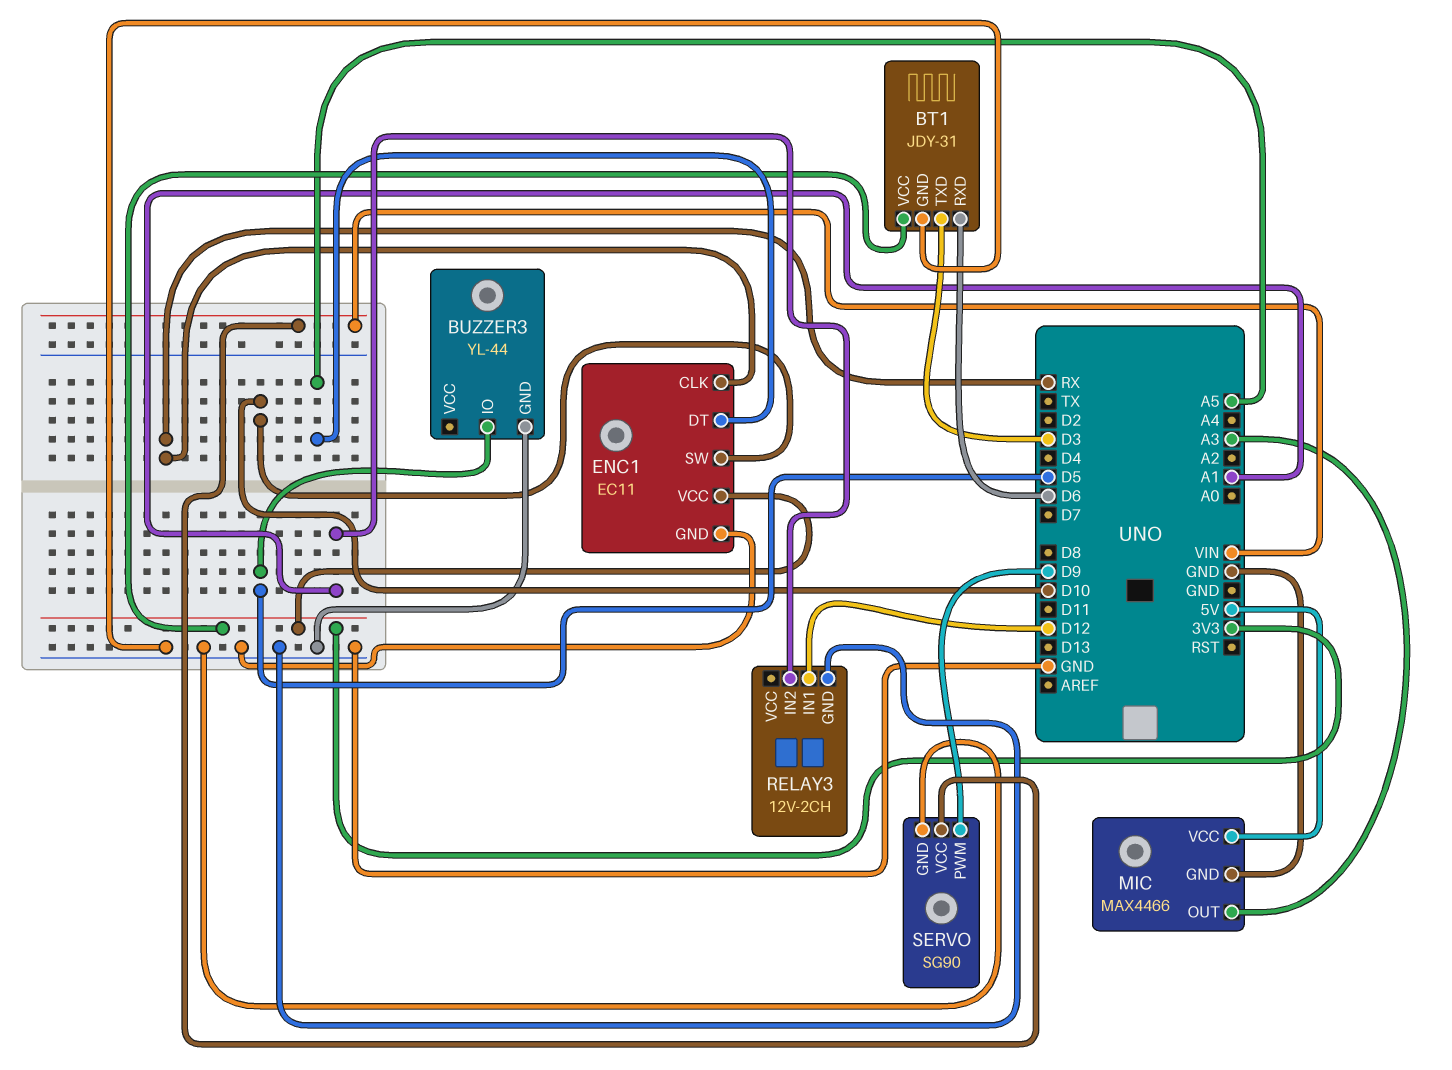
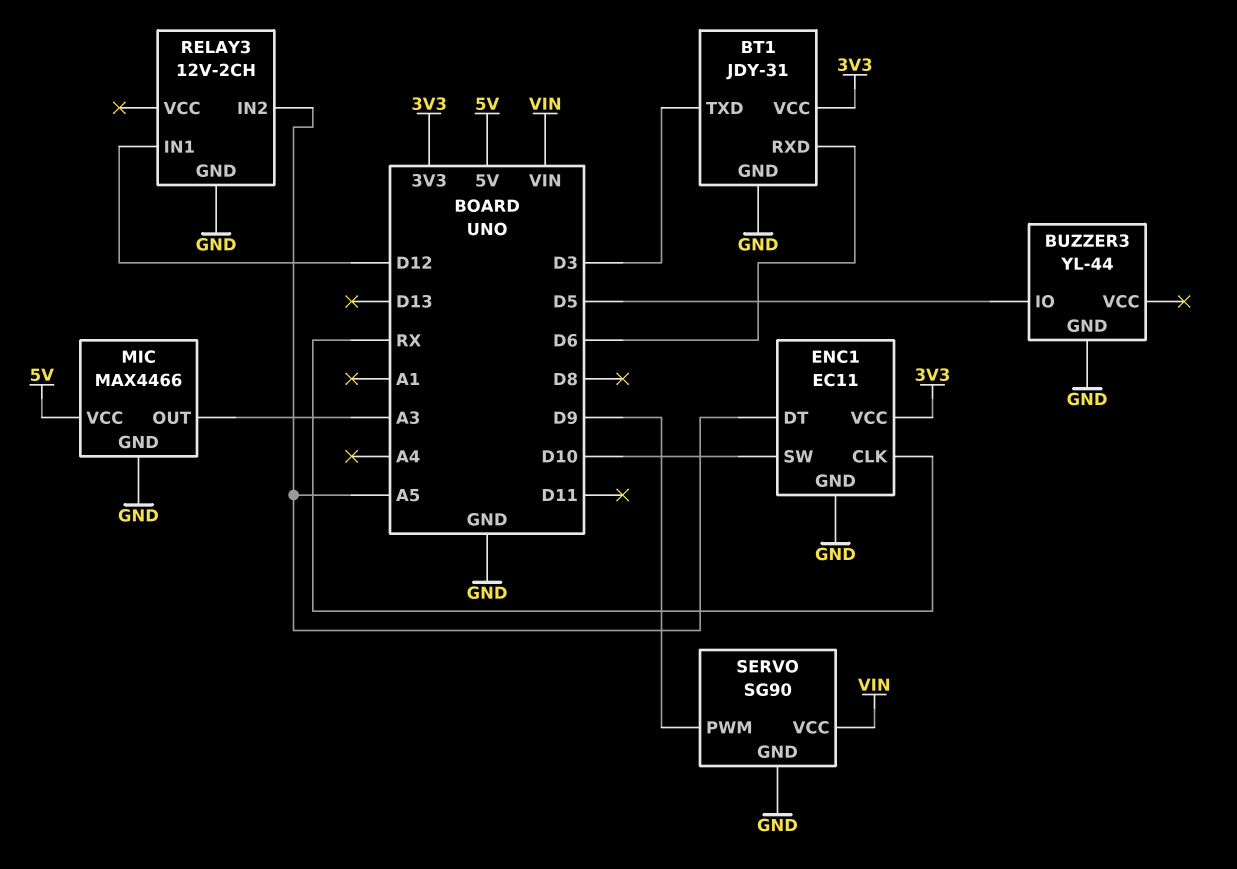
RELAY3 pin IN2: A1 -> A5

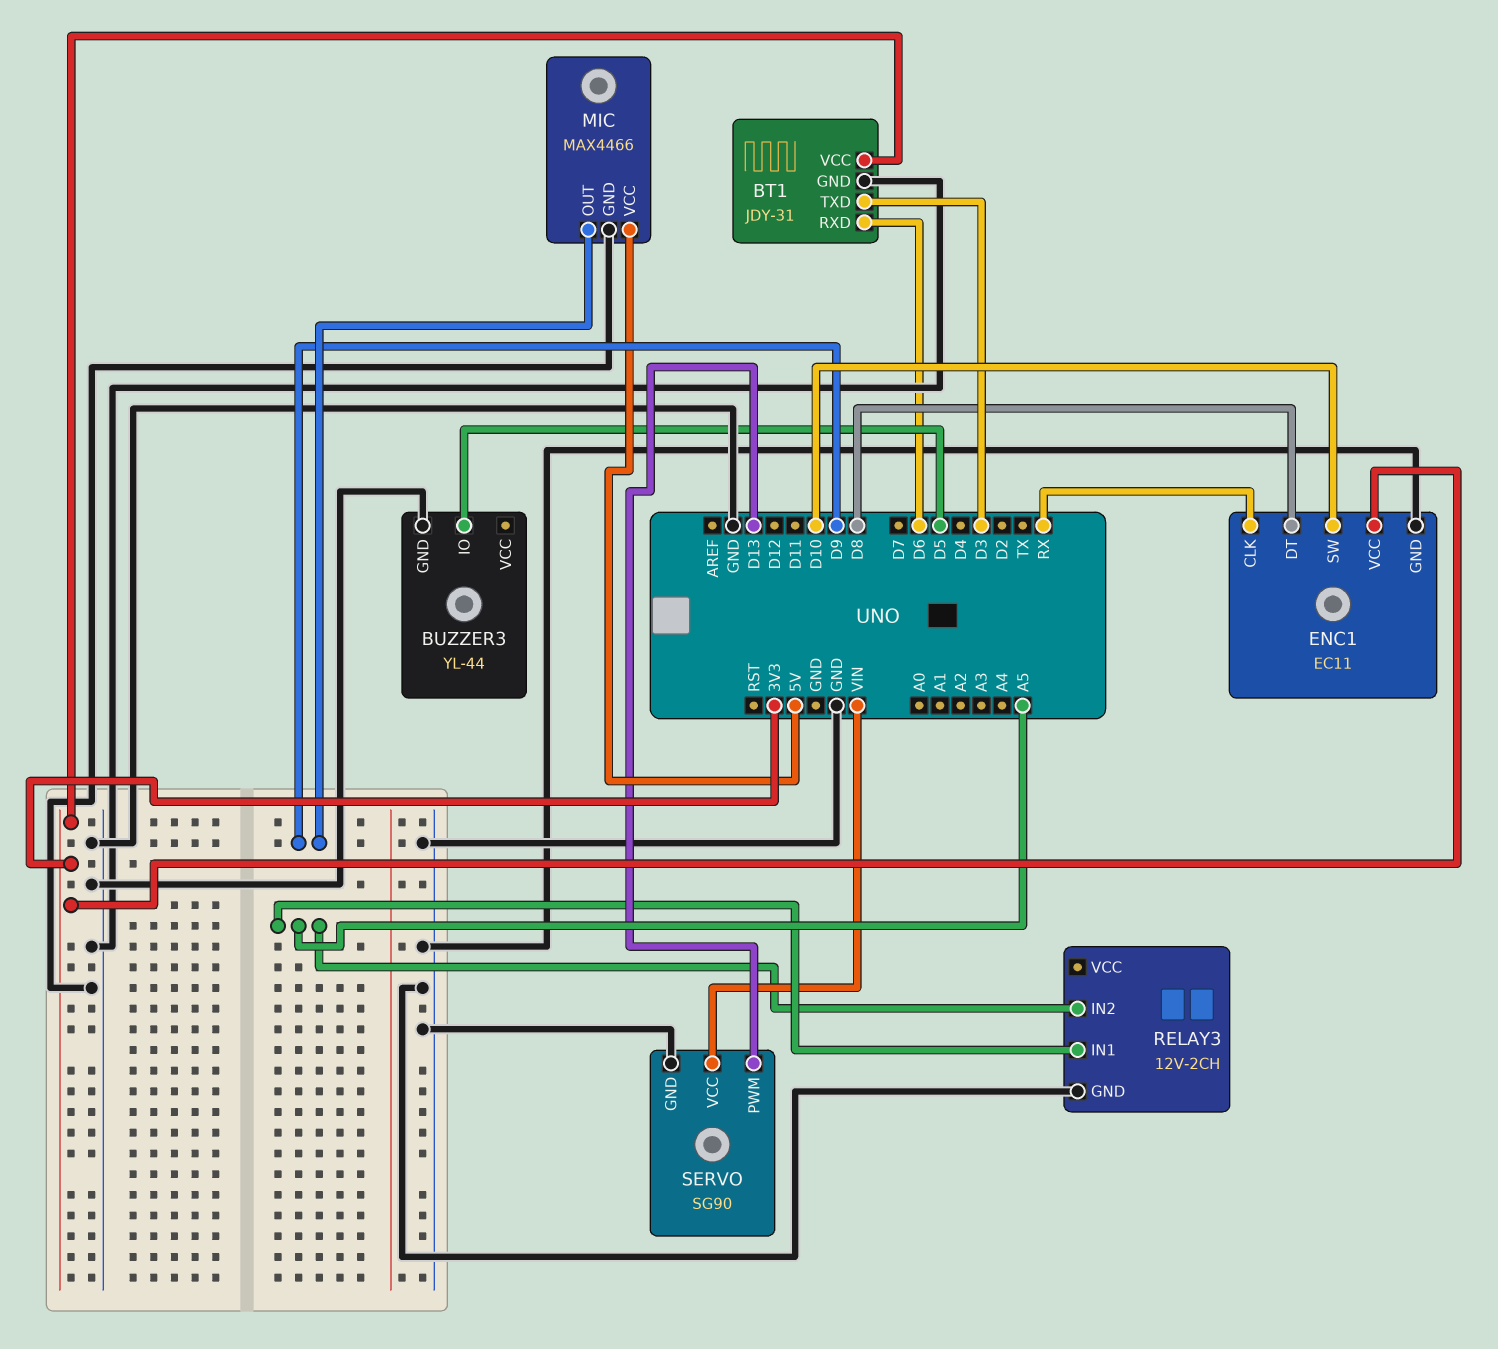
ENC1 pin DT: A5 -> D8
MIC pin OUT: A3 -> D9
RELAY3 pin IN1: D12 -> A5
SERVO pin PWM: D9 -> D13

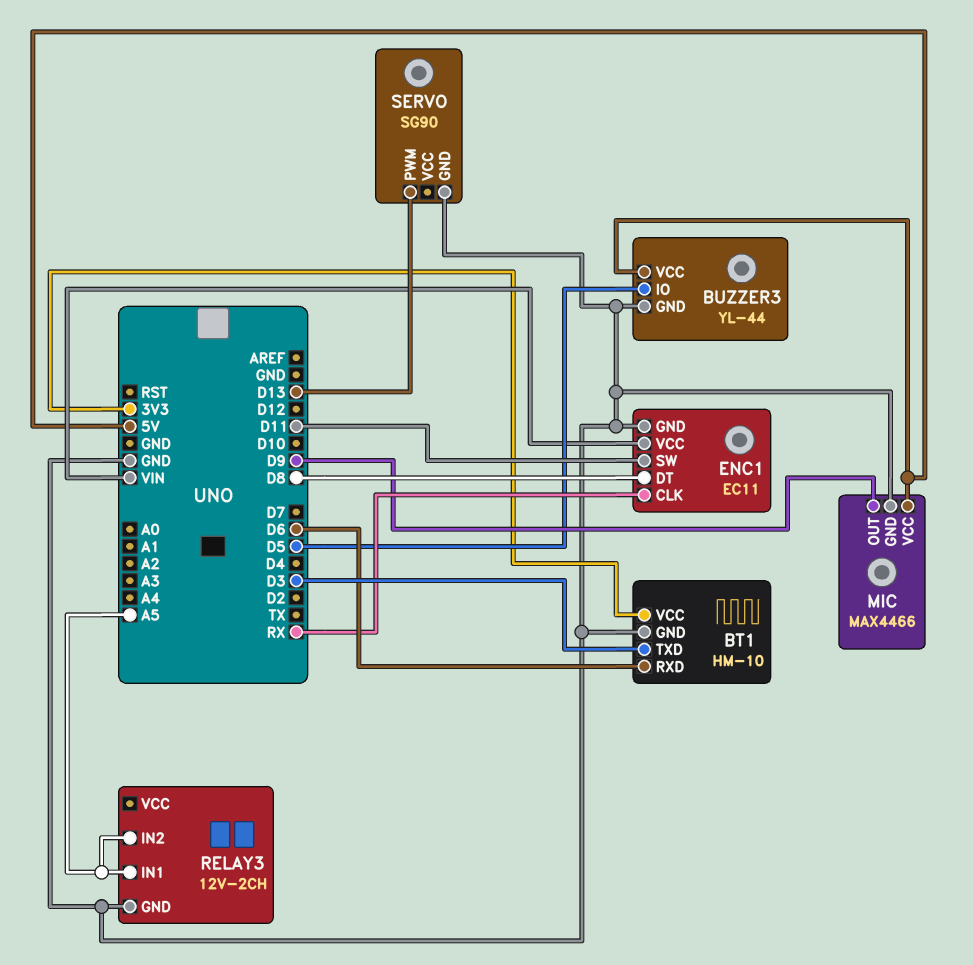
BT1: JDY-31 -> HM-10
BUZZER3 pin VCC: none -> 5V
ENC1 pin SW: D10 -> D11
ENC1 pin VCC: 3V3 -> VIN
SERVO pin VCC: VIN -> none

